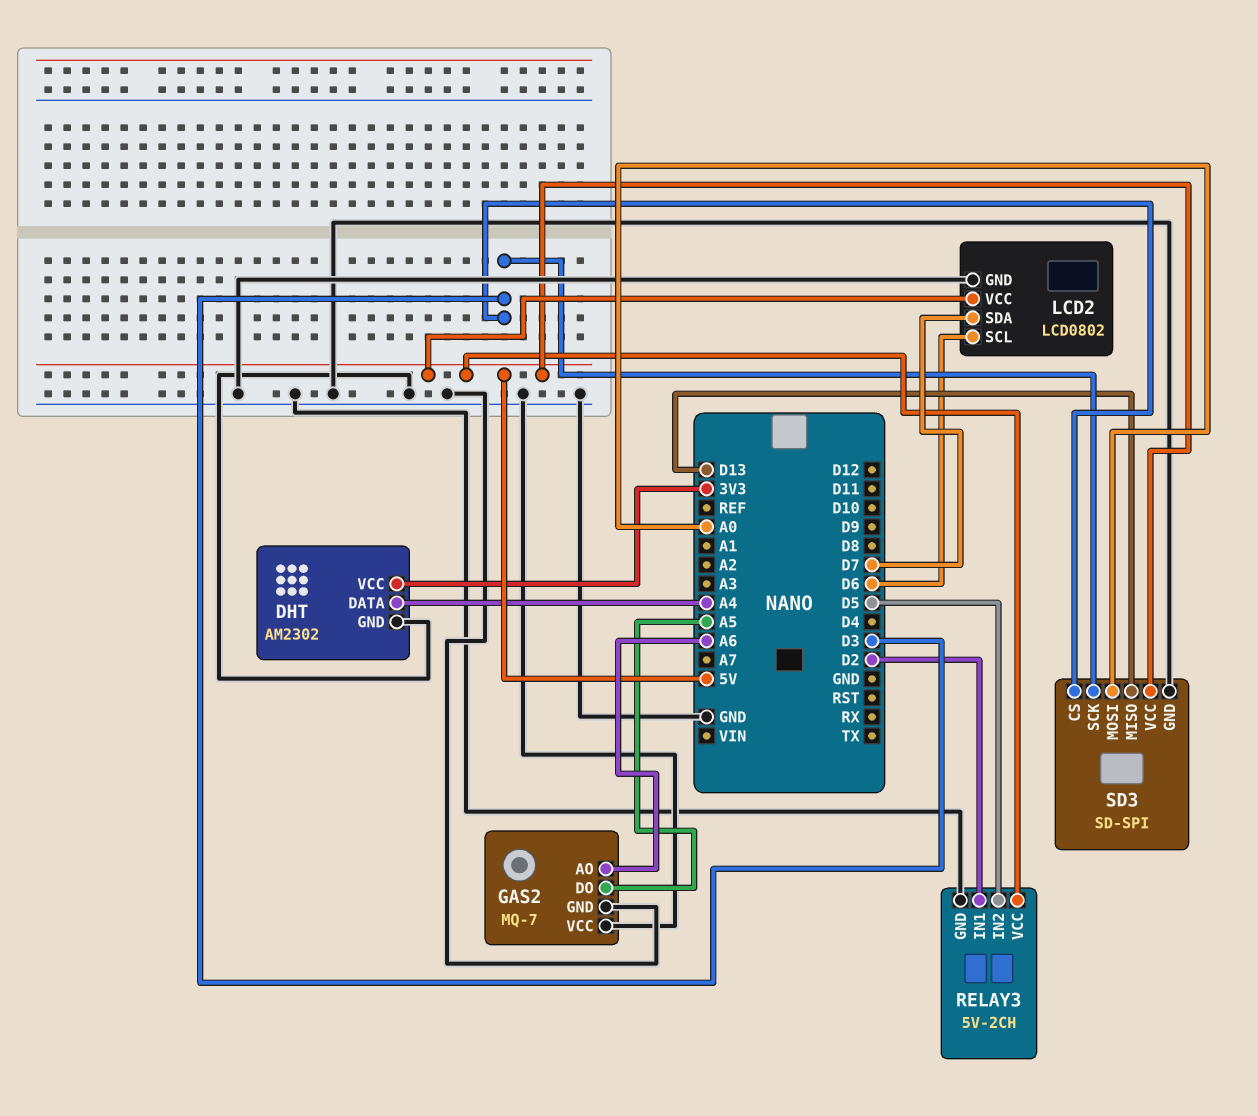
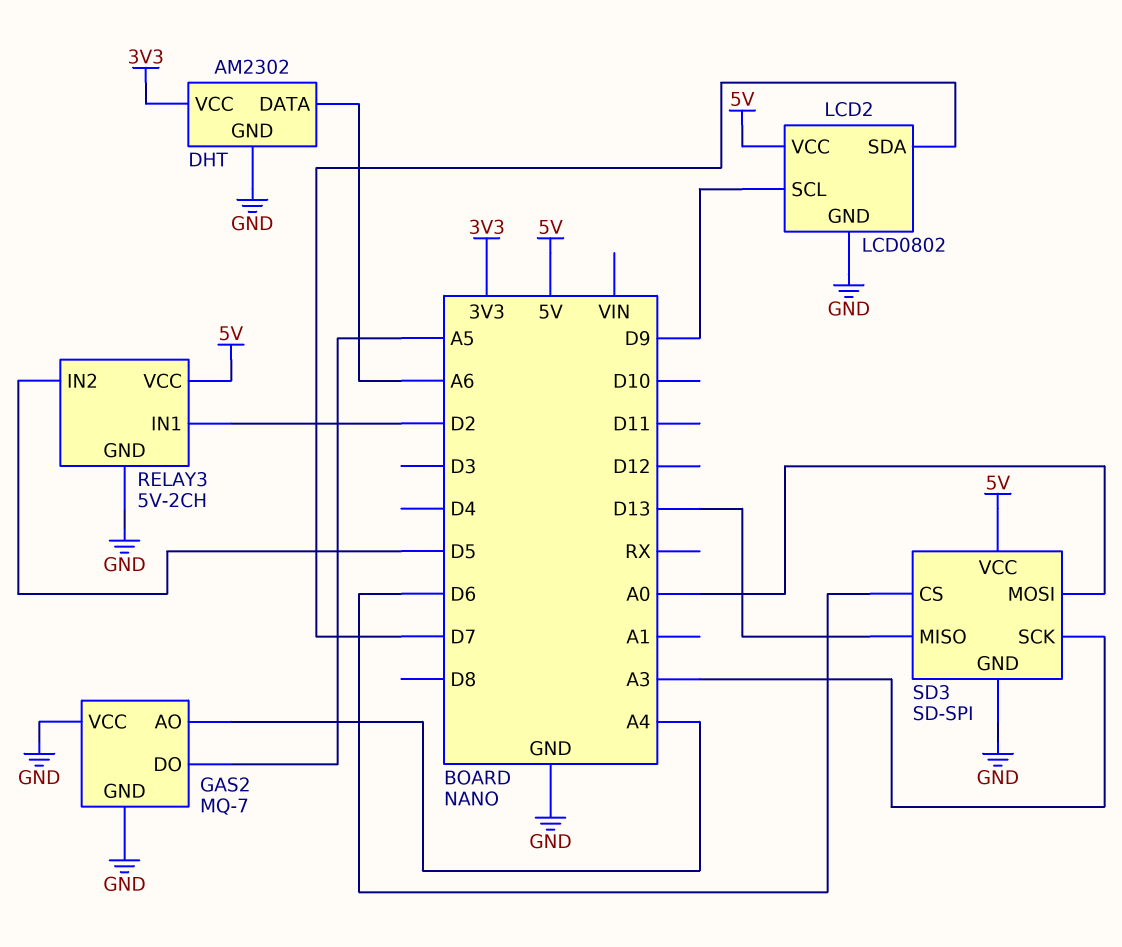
DHT pin DATA: A4 -> A6
GAS2 pin AO: A6 -> A4
LCD2 pin SCL: D6 -> D9
SD3 pin CS: D3 -> D6
SD3 pin SCK: D3 -> A3

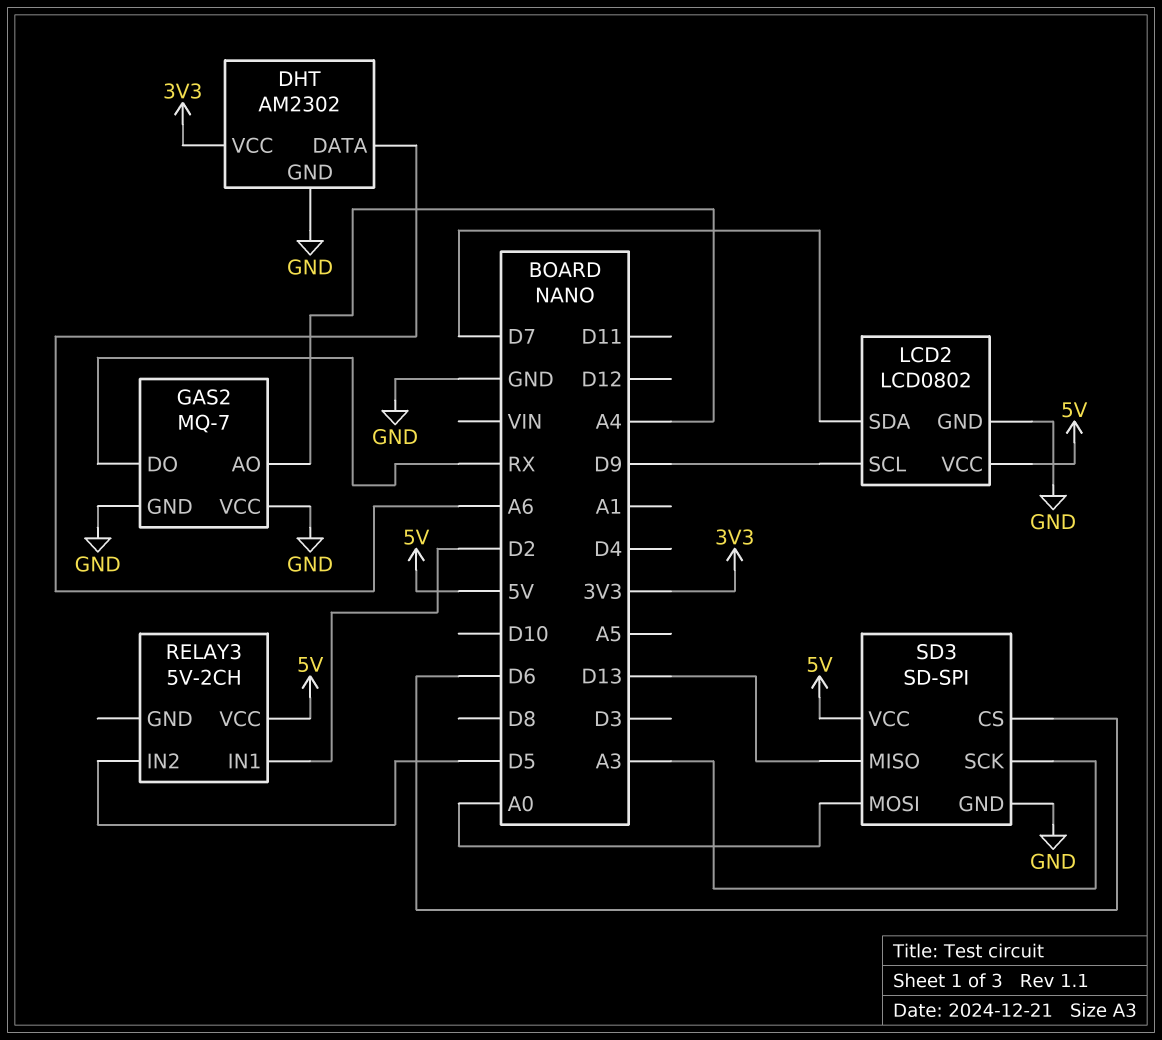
GAS2 pin DO: A5 -> RX
RELAY3 pin GND: GND -> none

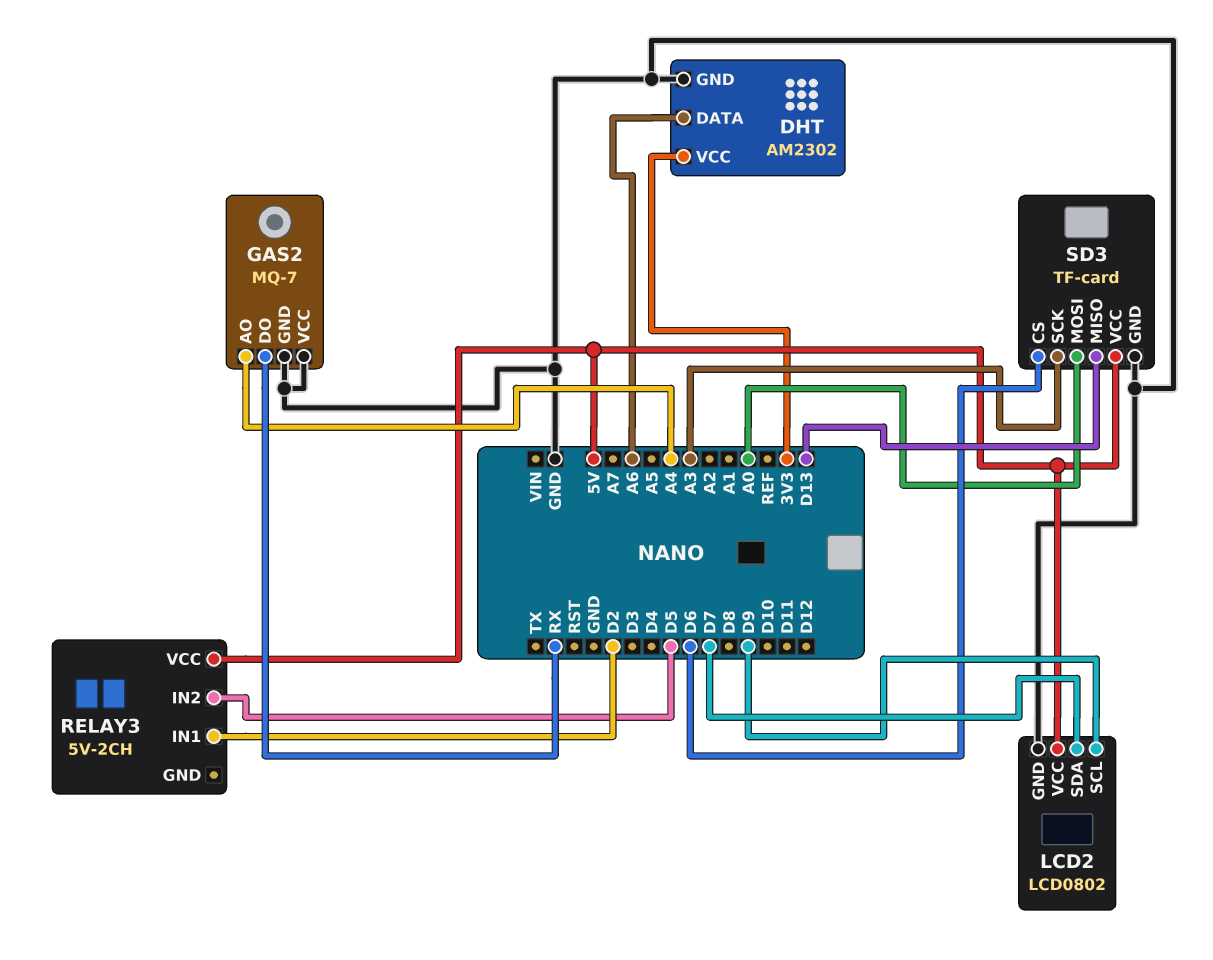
SD3: SD-SPI -> TF-card

